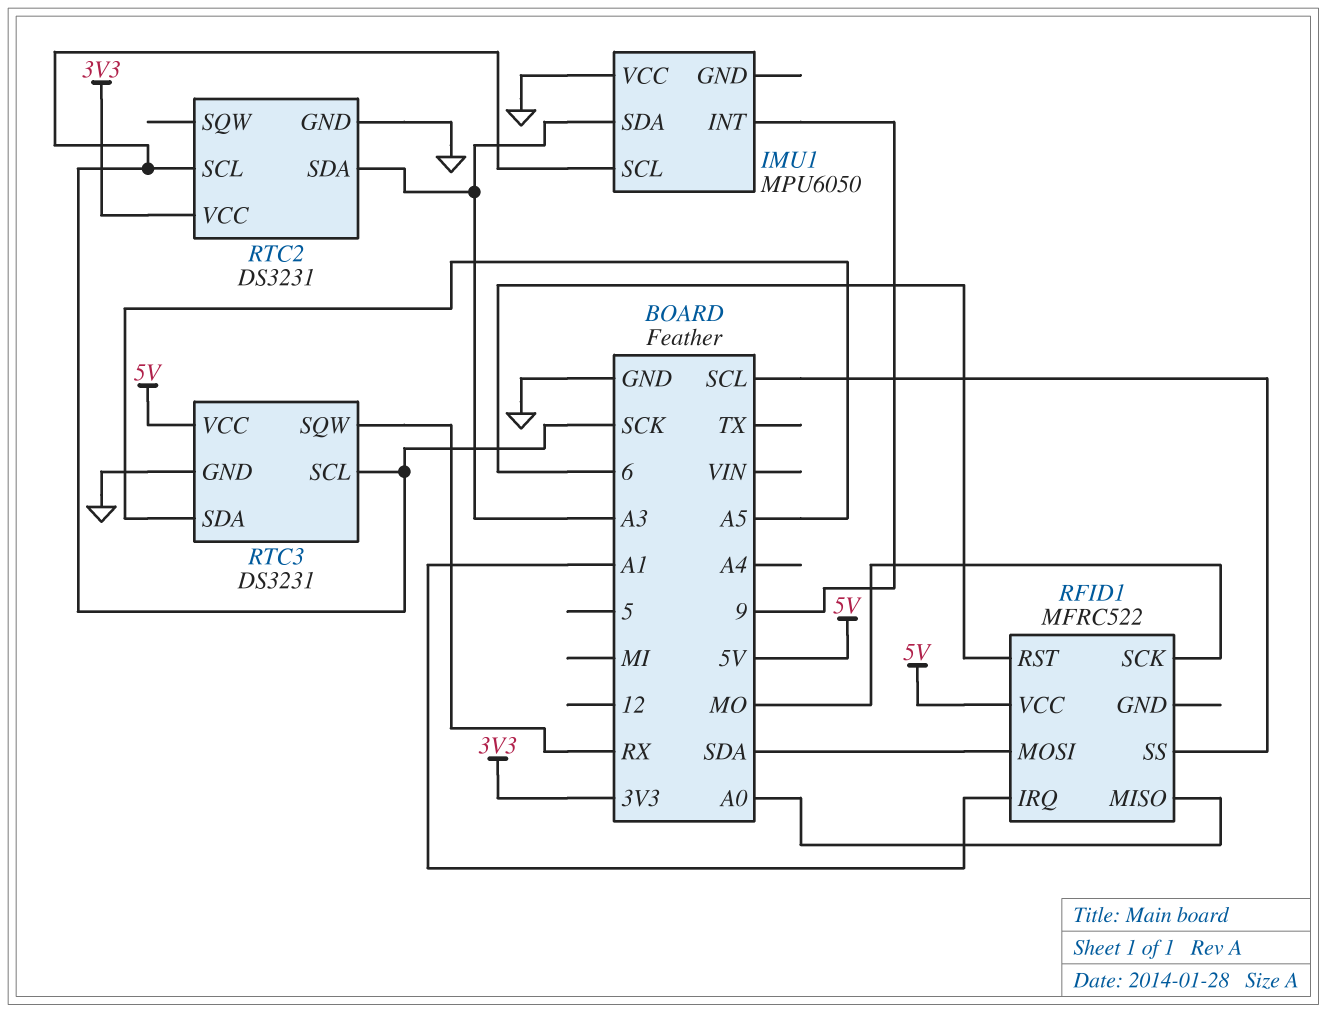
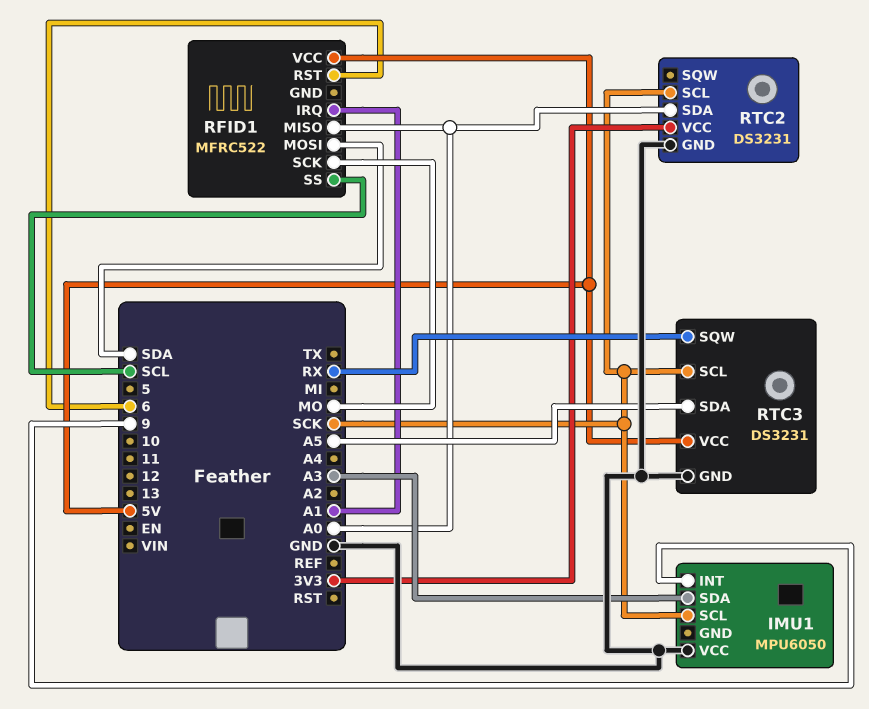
RTC2 pin SDA: A3 -> A0

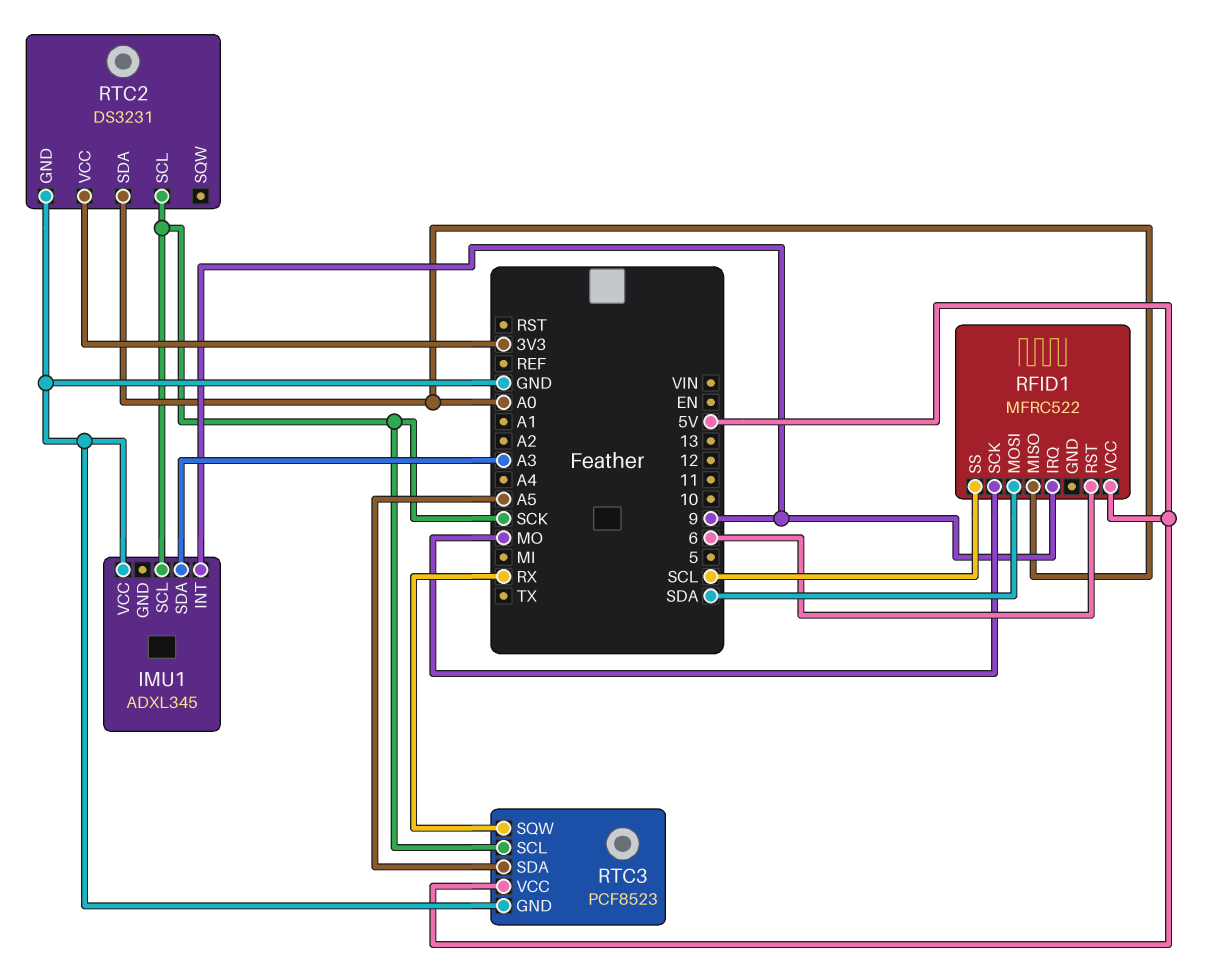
IMU1: MPU6050 -> ADXL345
RFID1 pin IRQ: A1 -> 9
RTC3: DS3231 -> PCF8523

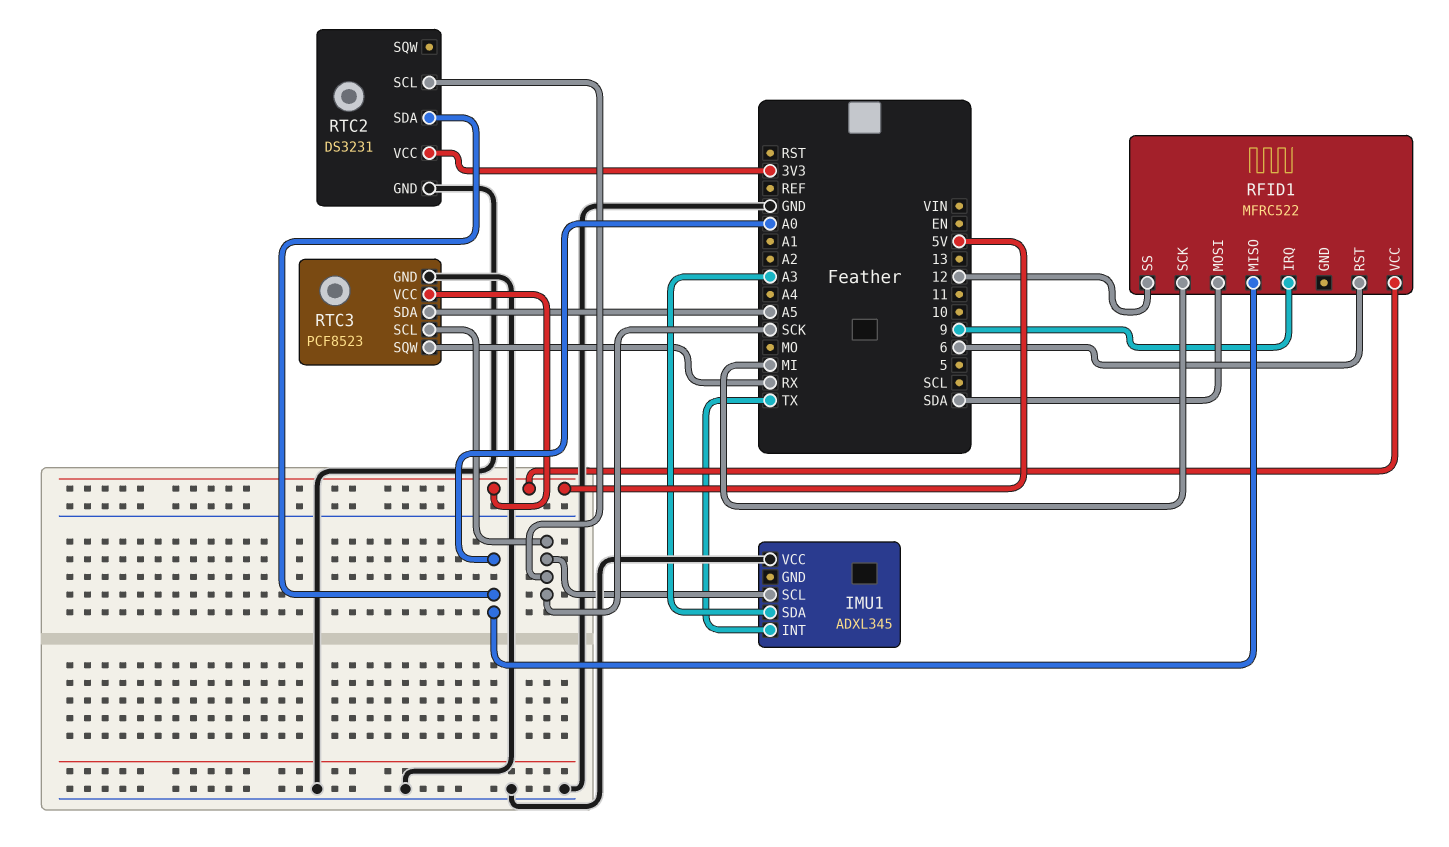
IMU1 pin INT: 9 -> TX
RFID1 pin SCK: MO -> MI
RFID1 pin SS: SCL -> 12

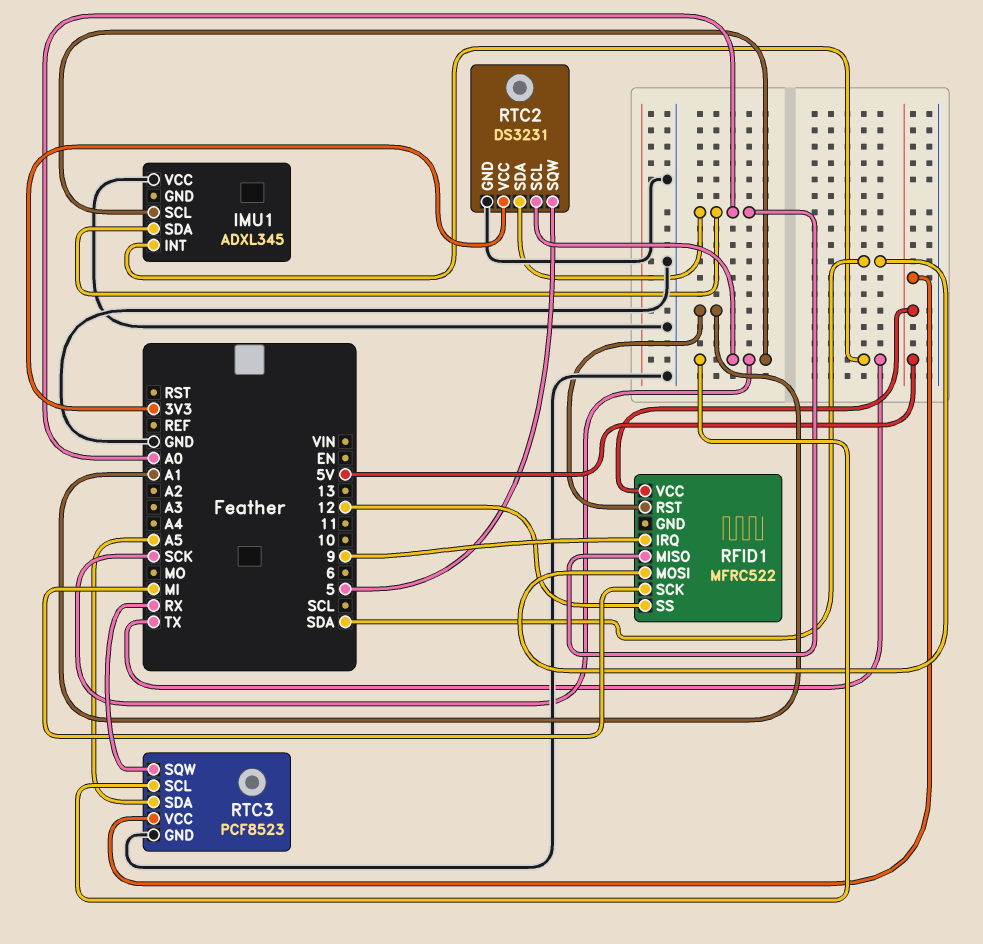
IMU1 pin SDA: A3 -> A0
RFID1 pin RST: 6 -> A1
RTC2 pin SQW: none -> 5

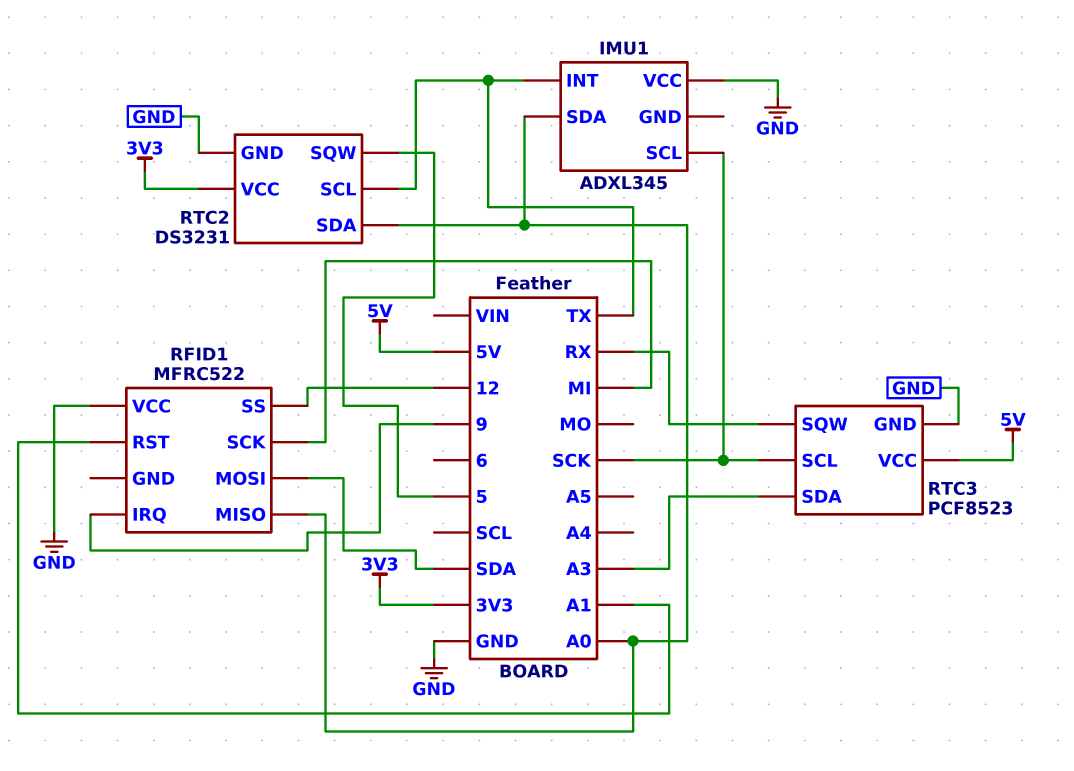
RFID1 pin VCC: 5V -> GND
RTC2 pin SCL: SCK -> TX
RTC3 pin SDA: A5 -> A3

